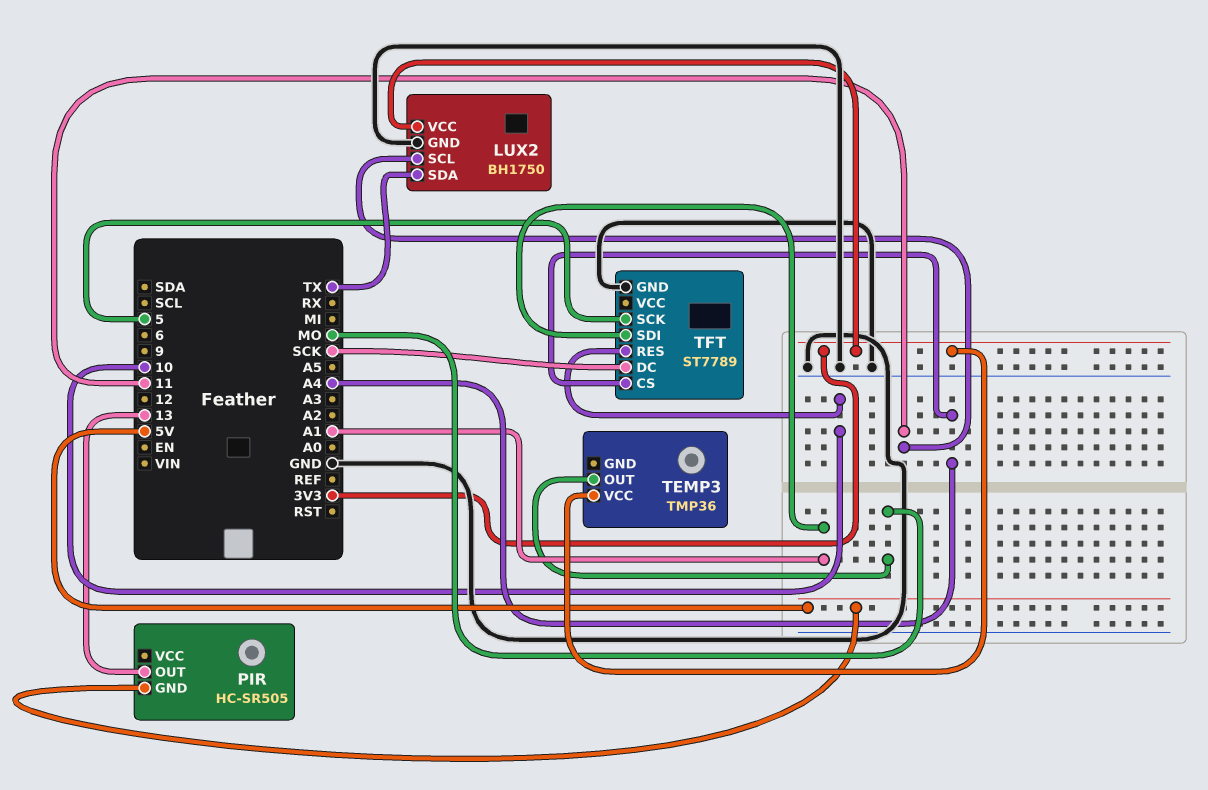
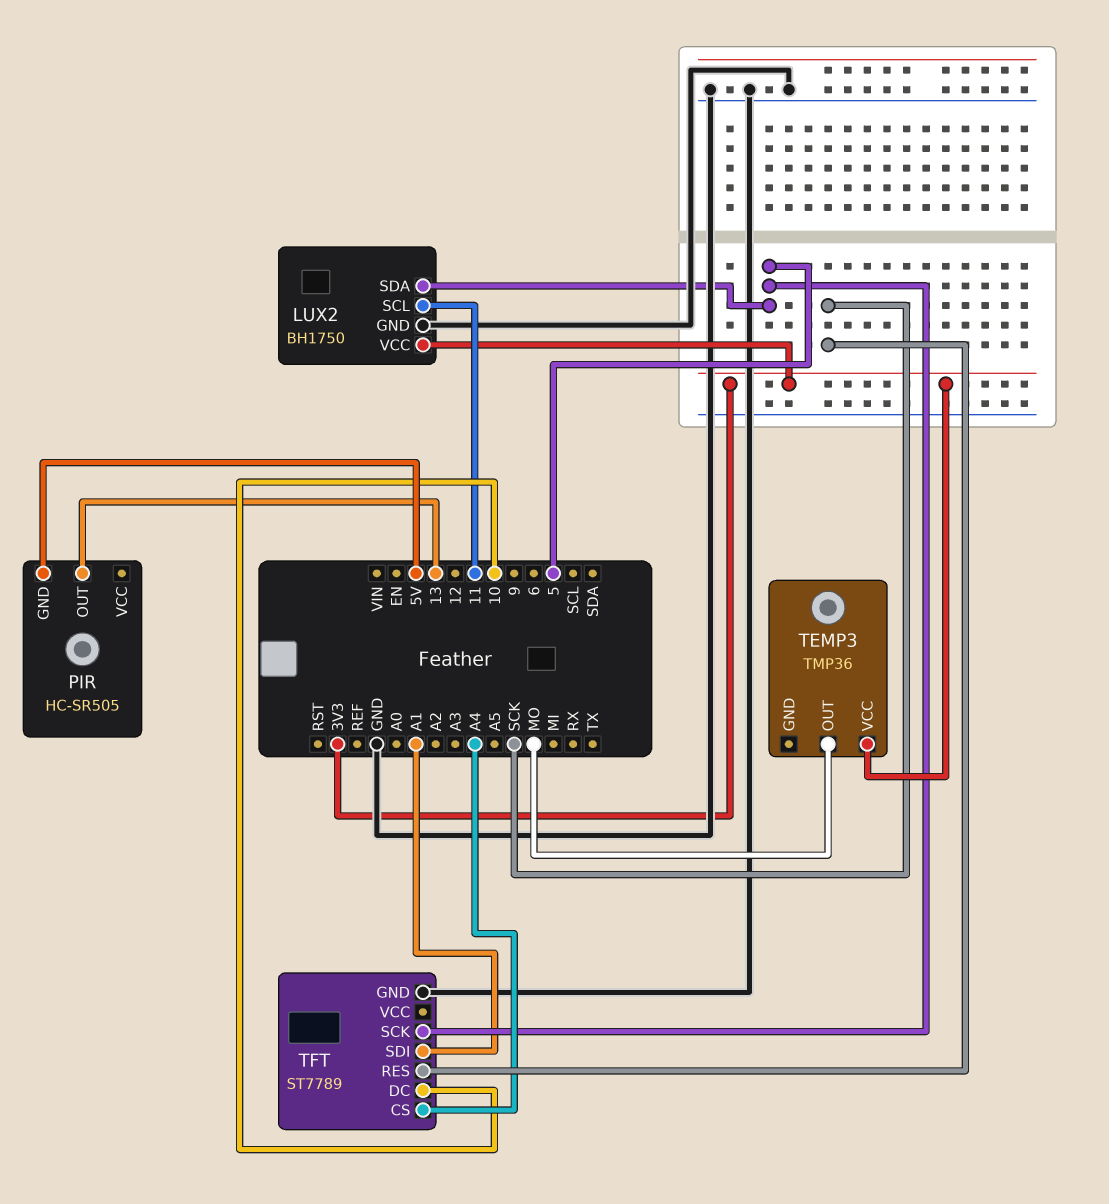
LUX2 pin SDA: TX -> 5
TFT pin DC: SCK -> 10
TFT pin RES: 10 -> SCK

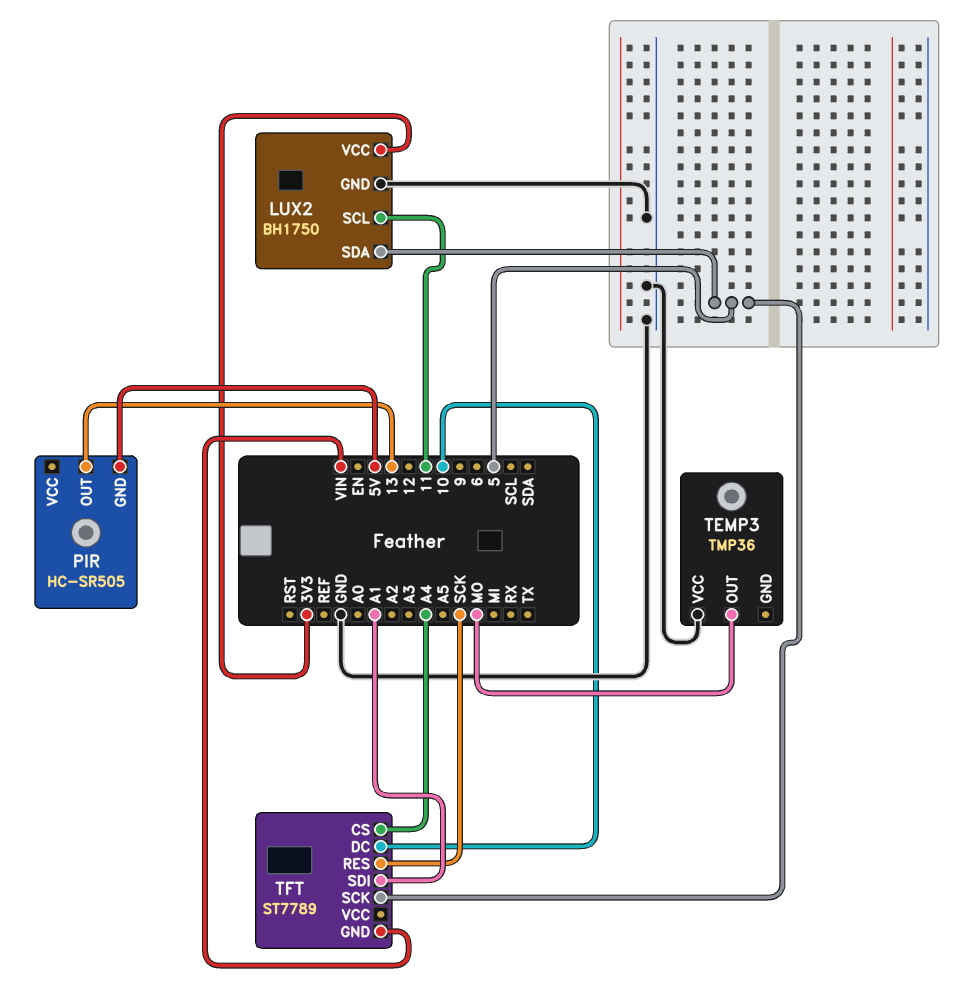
TEMP3 pin VCC: 3V3 -> GND
TFT pin GND: GND -> VIN

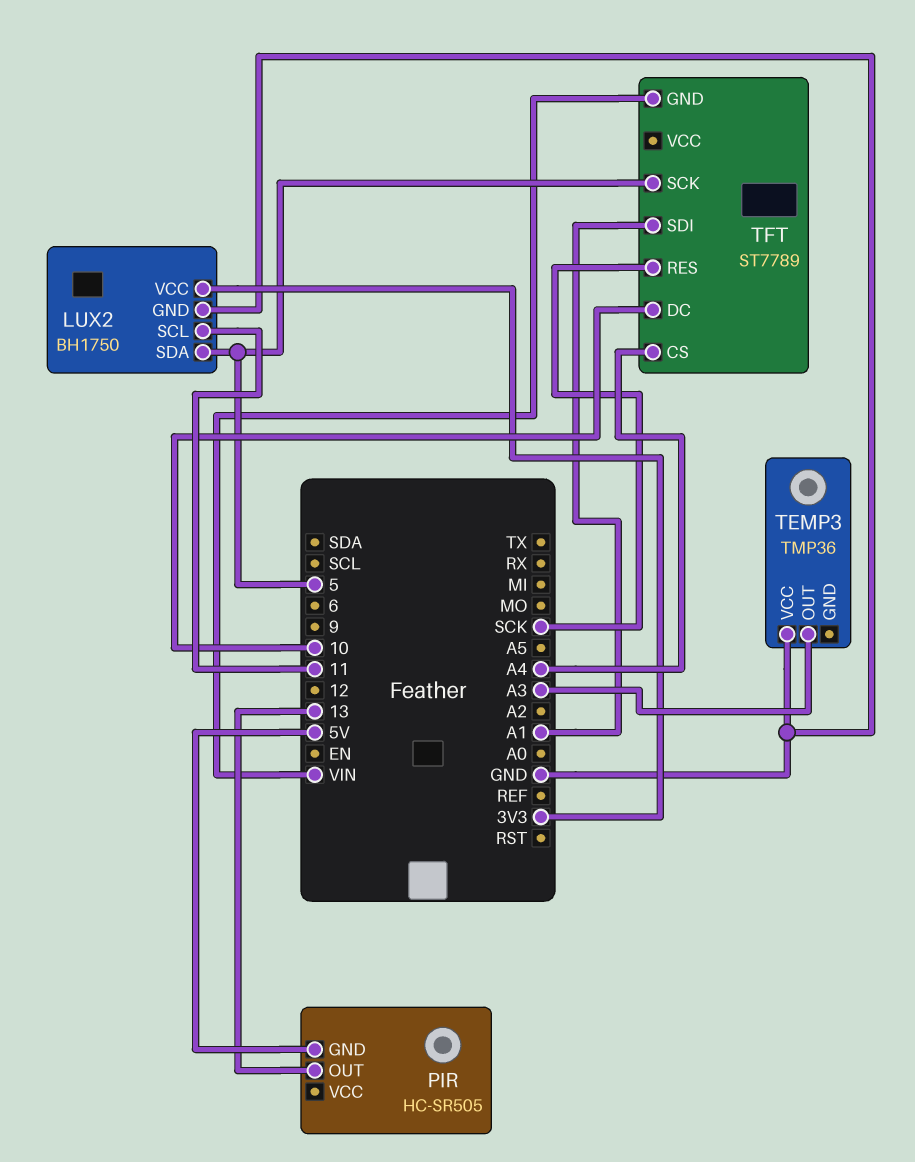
TEMP3 pin OUT: MO -> A3

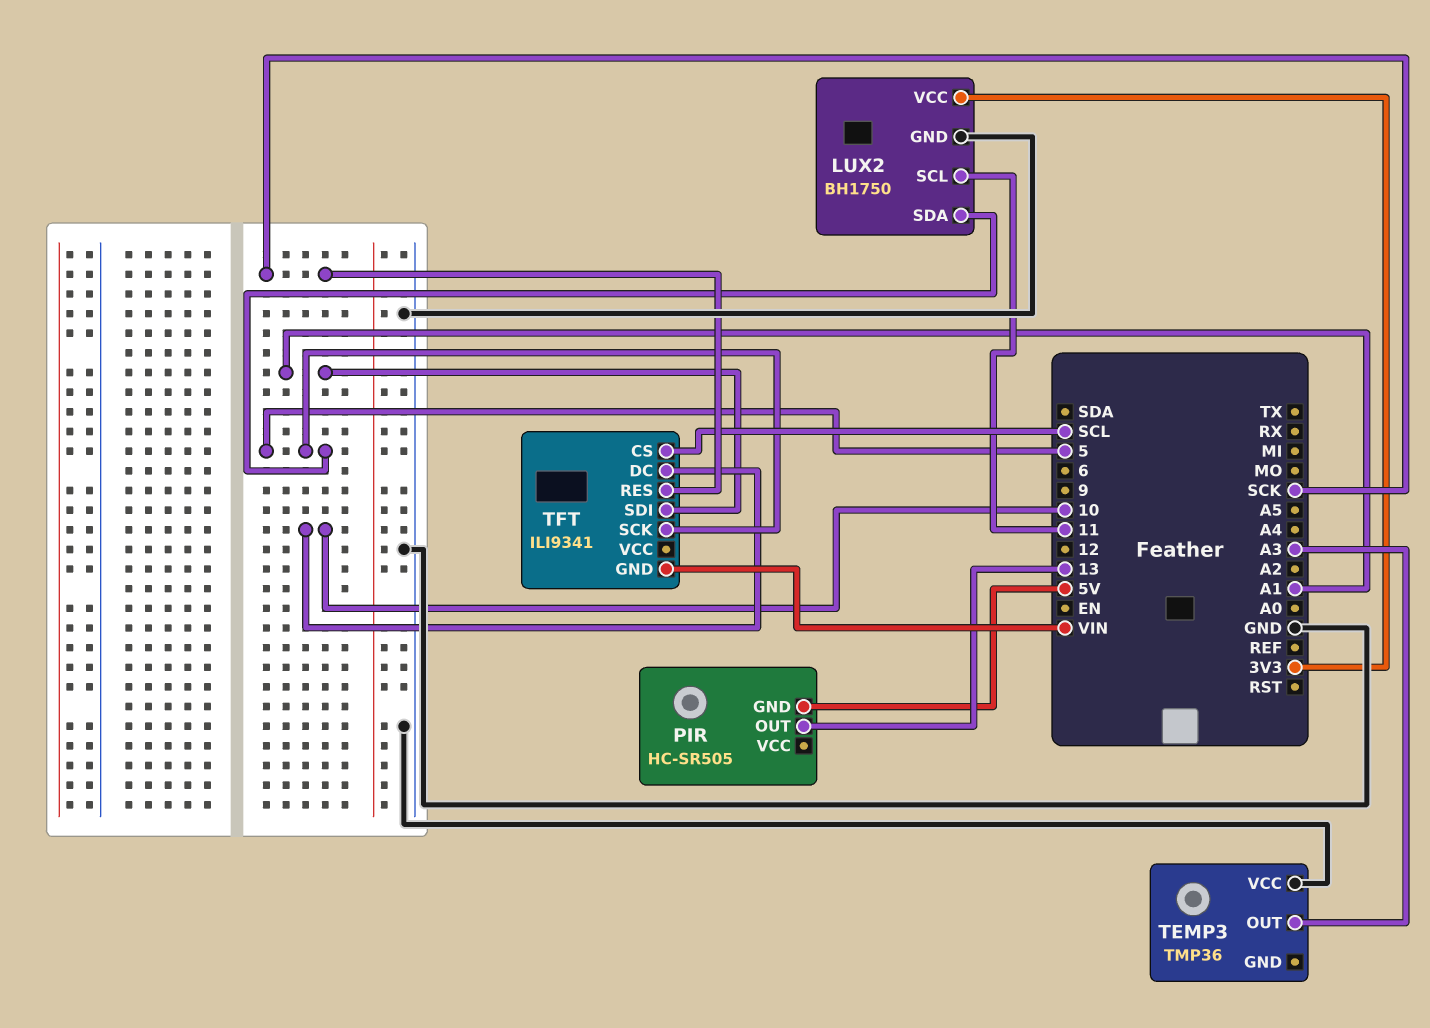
TFT: ST7789 -> ILI9341
TFT pin CS: A4 -> SCL

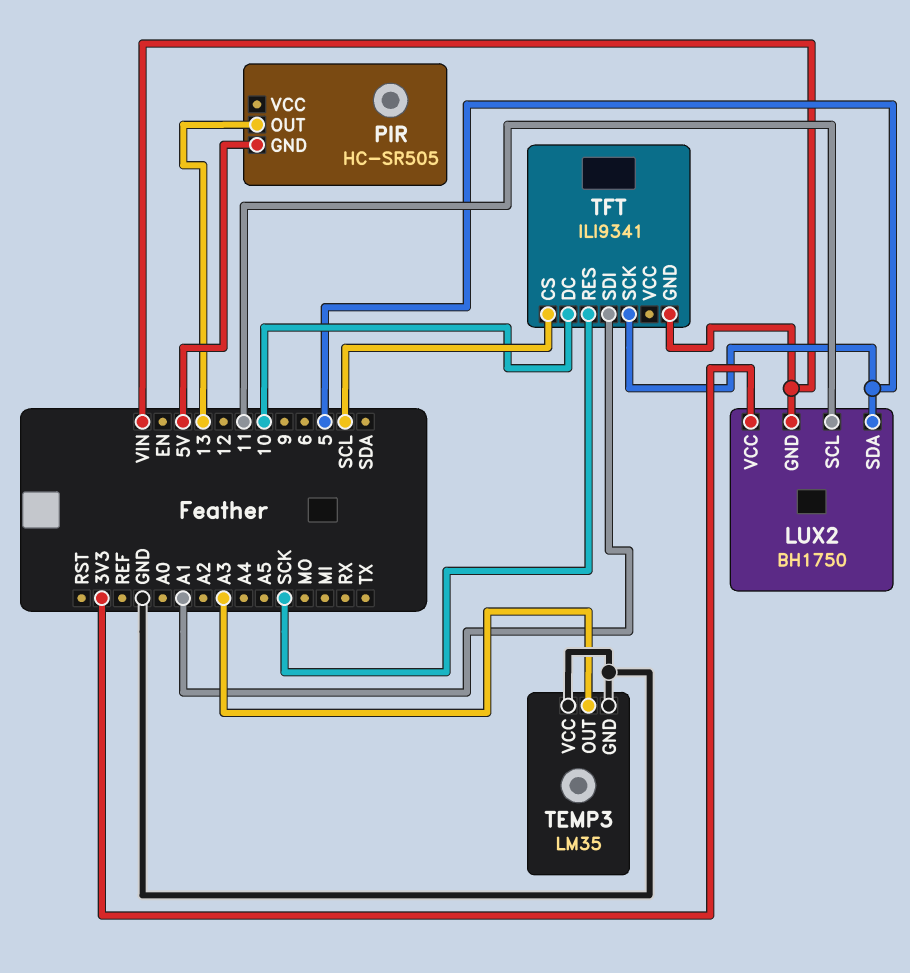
LUX2 pin GND: GND -> VIN
TEMP3: TMP36 -> LM35
TEMP3 pin GND: none -> GND

